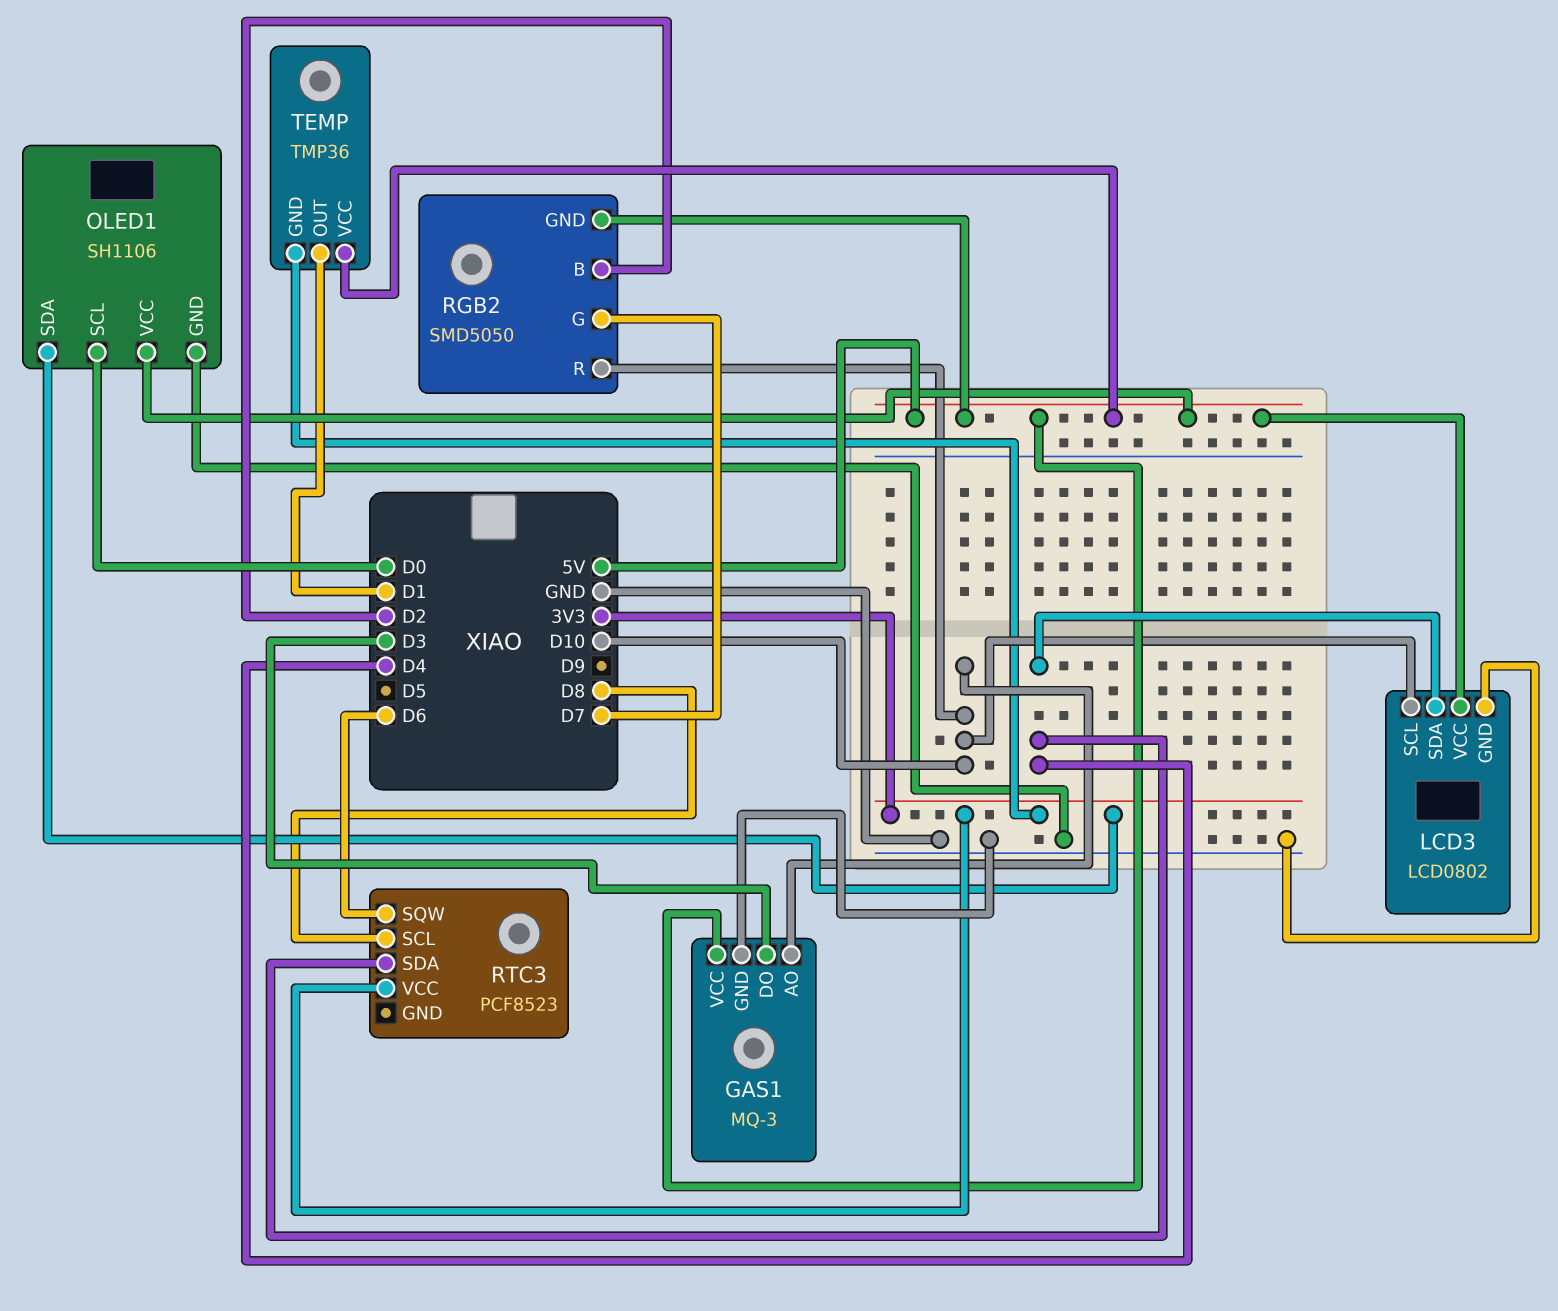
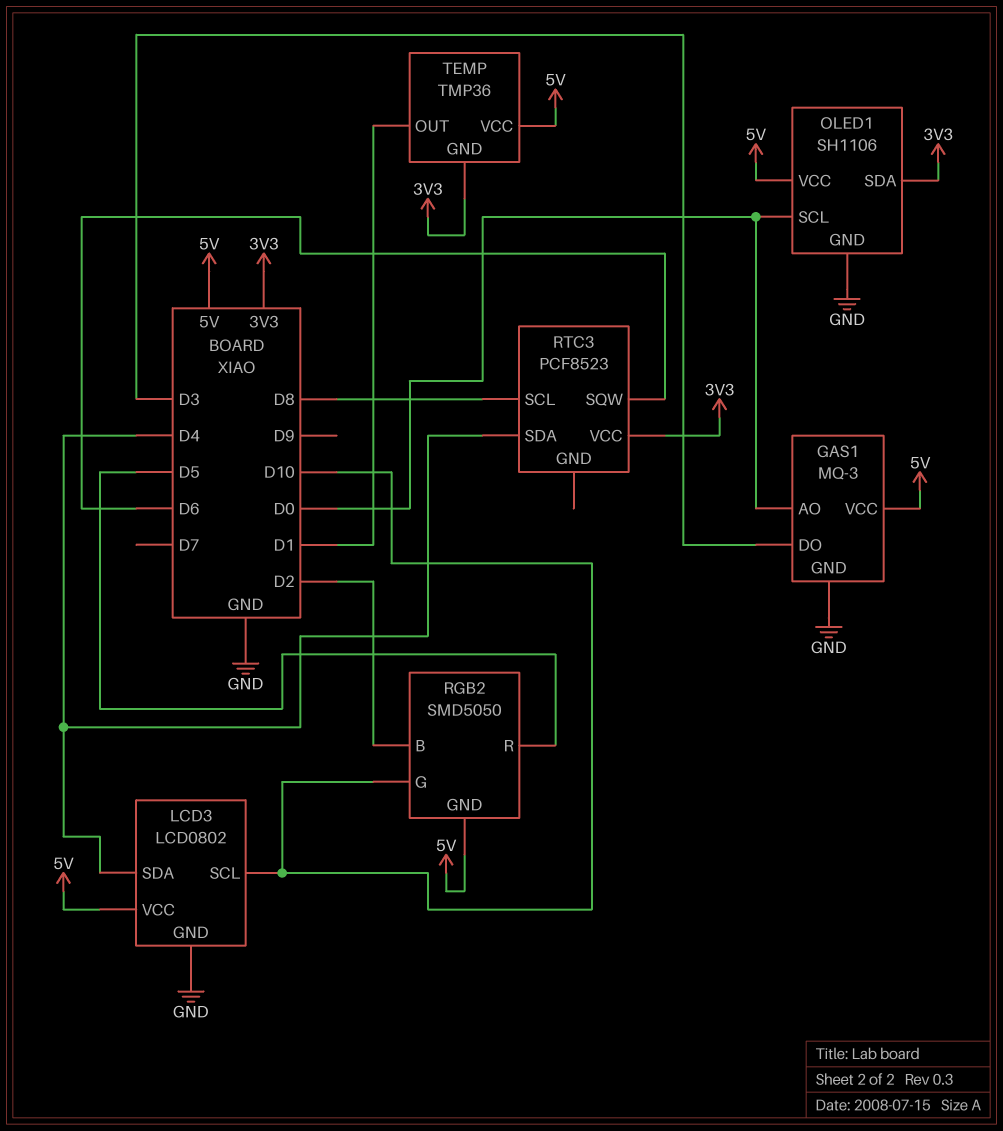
GAS1 pin AO: D10 -> D0
RGB2 pin G: D7 -> D10
RGB2 pin R: D10 -> D5

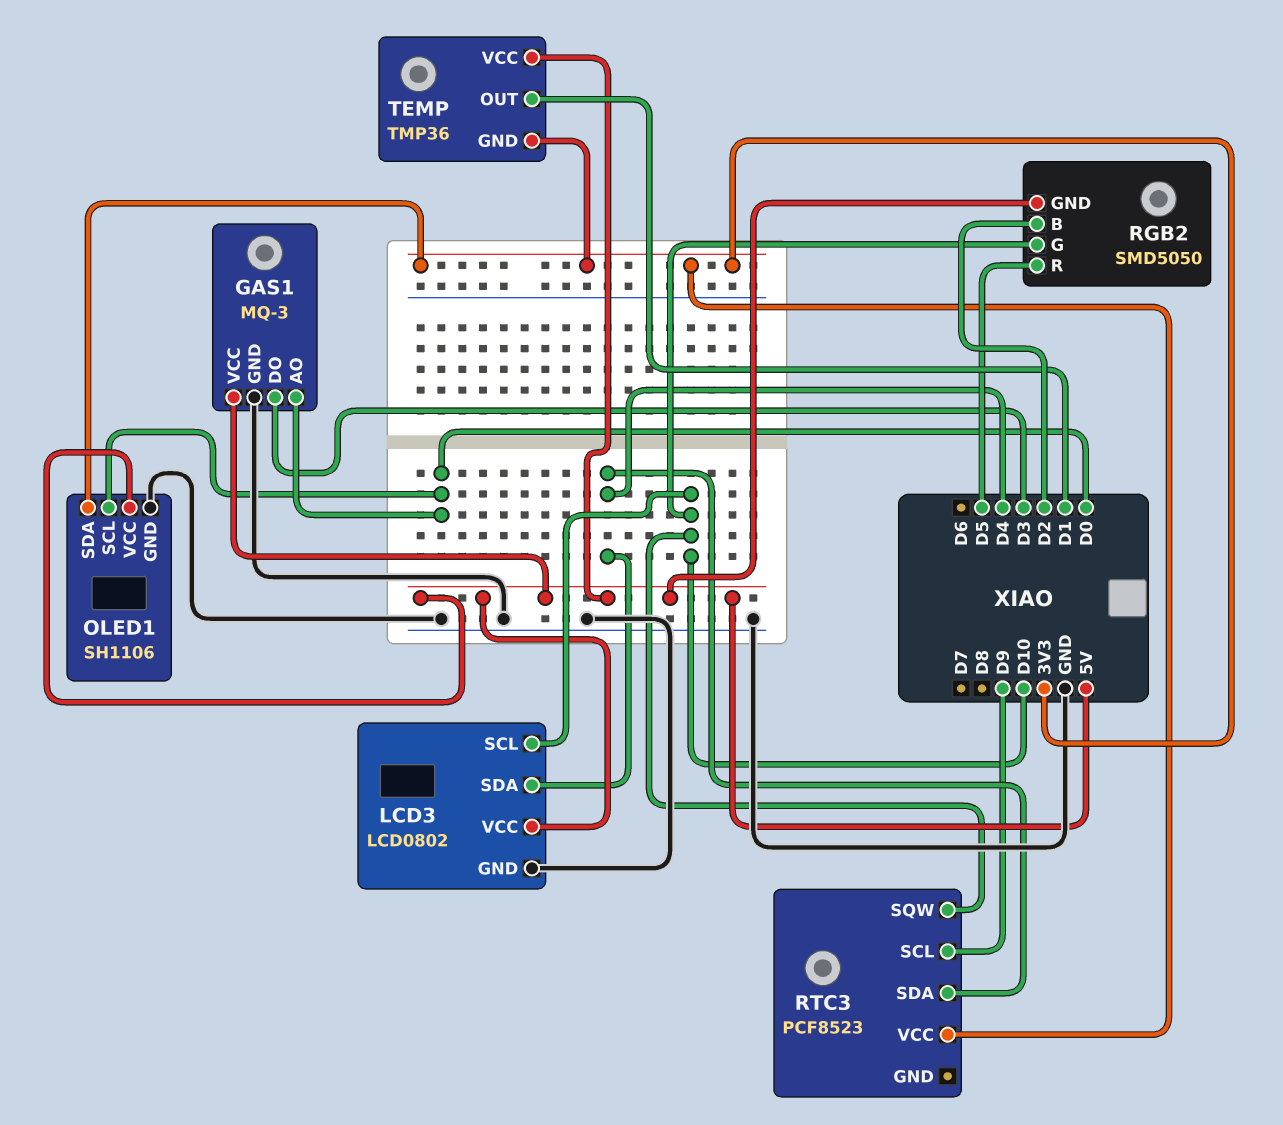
RTC3 pin SCL: D8 -> D9
RTC3 pin SQW: D6 -> D10

